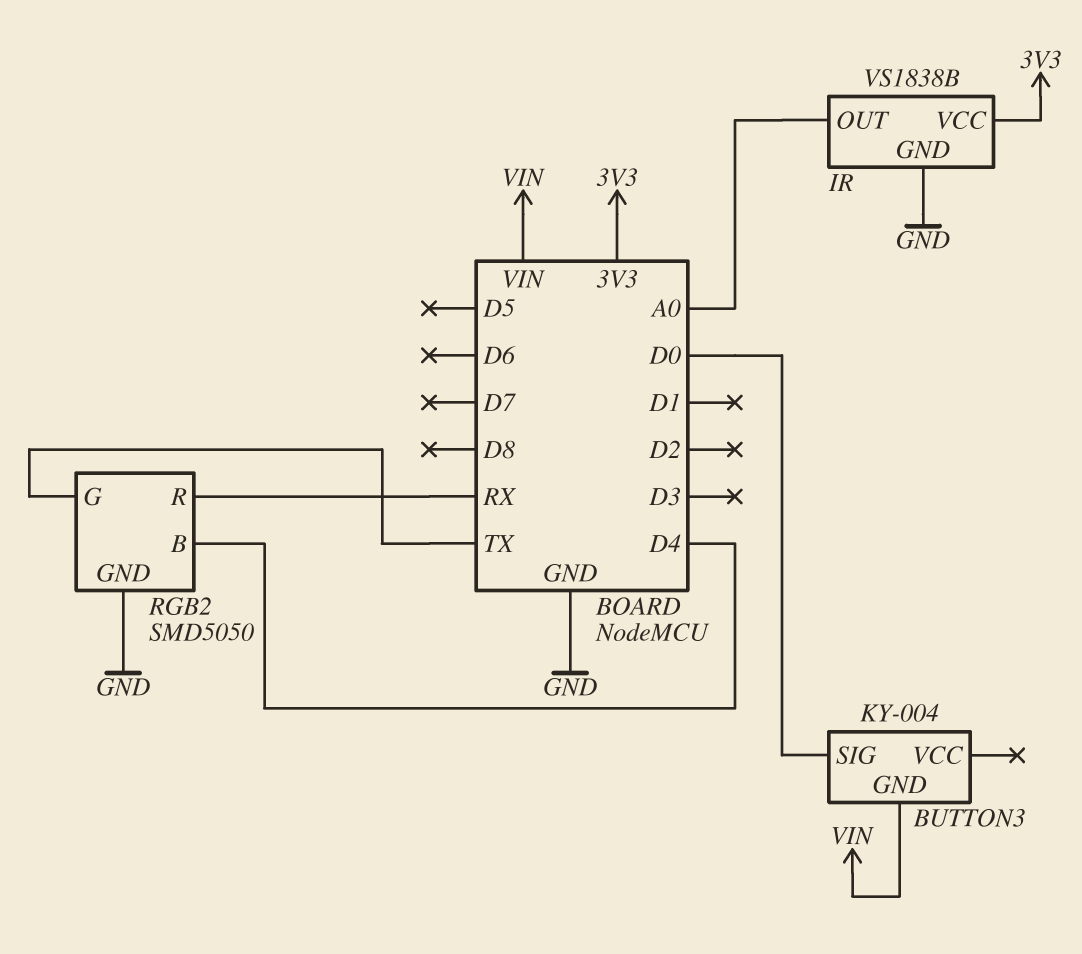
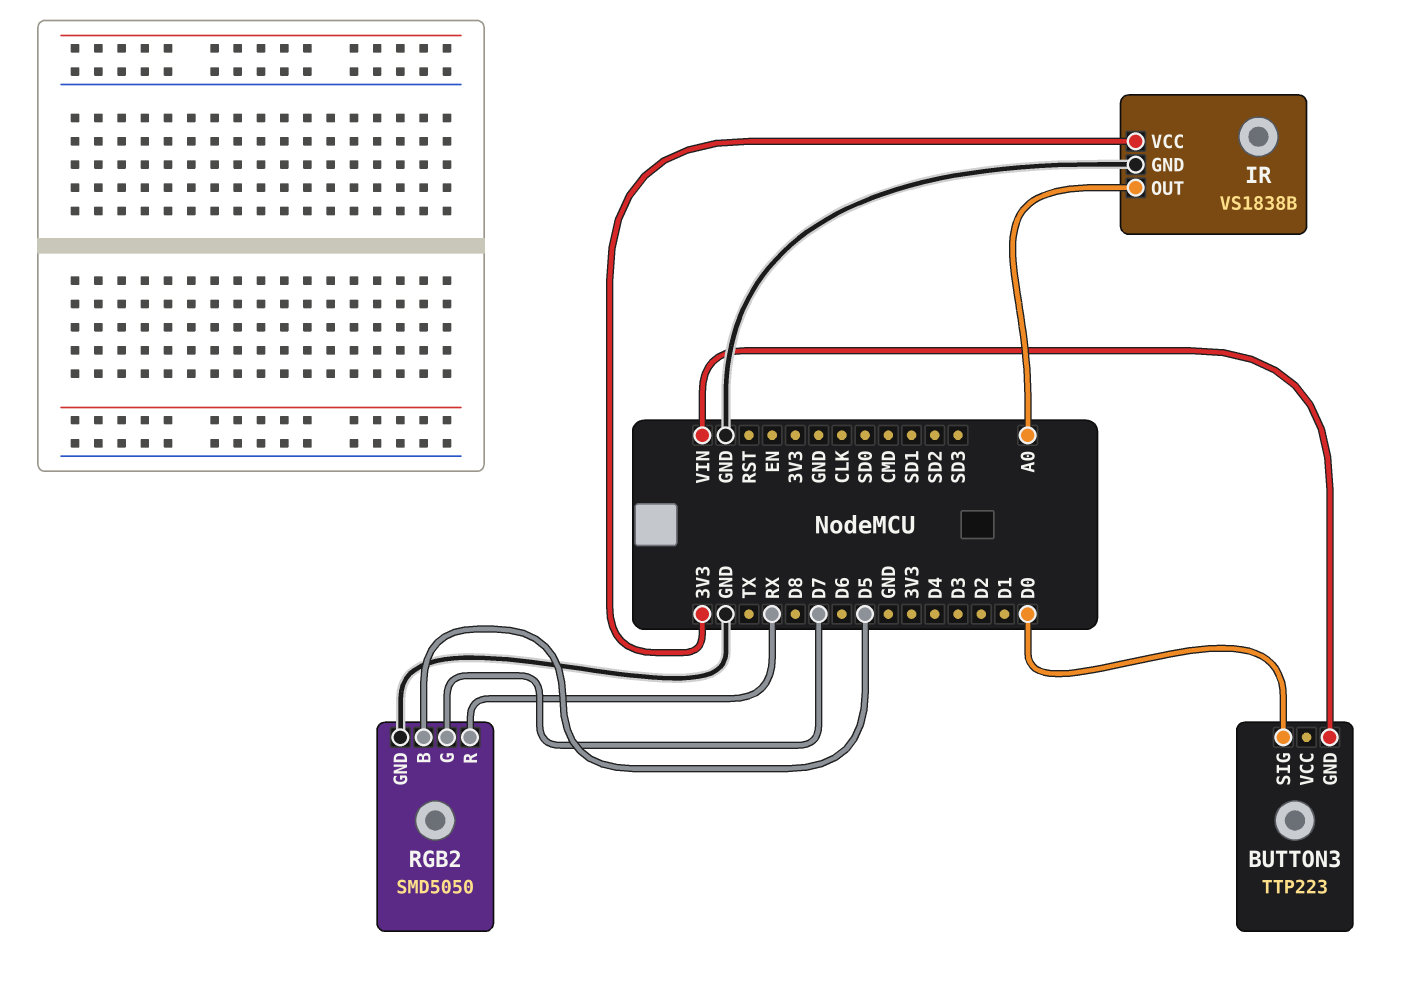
BUTTON3: KY-004 -> TTP223
RGB2 pin B: D4 -> D5
RGB2 pin G: TX -> D7

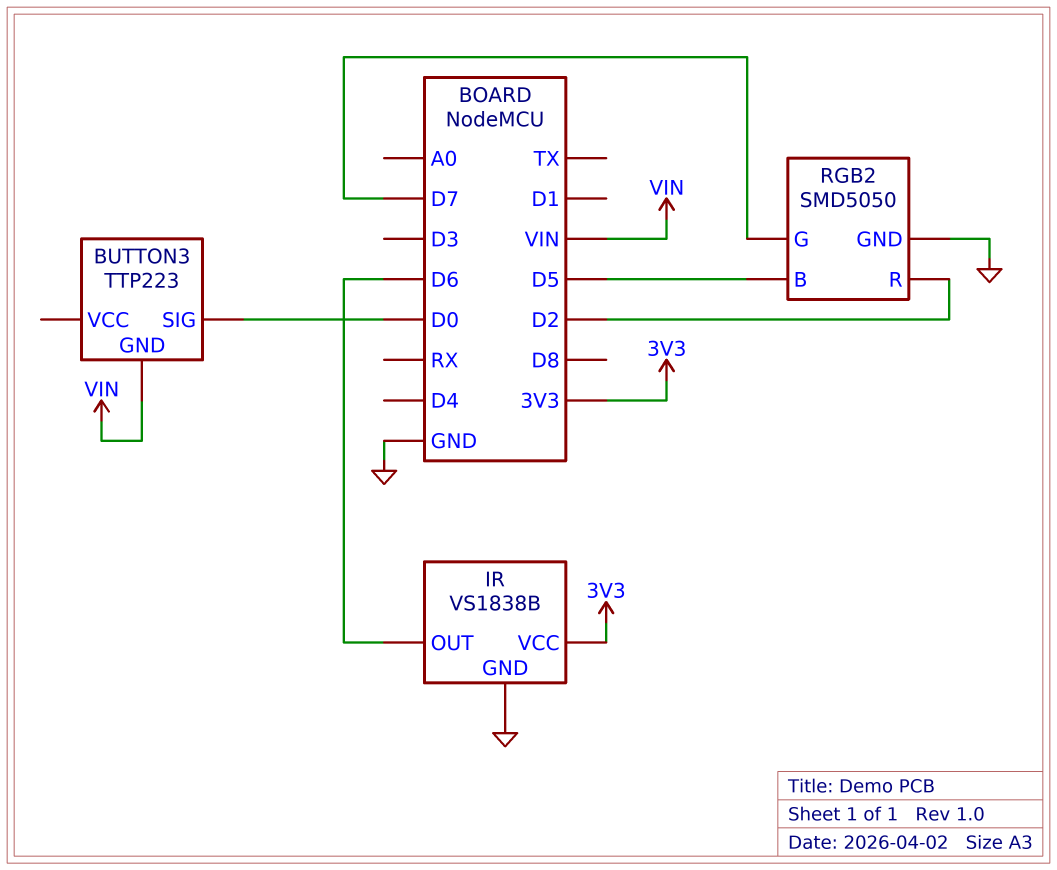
IR pin OUT: A0 -> D6
RGB2 pin R: RX -> D2

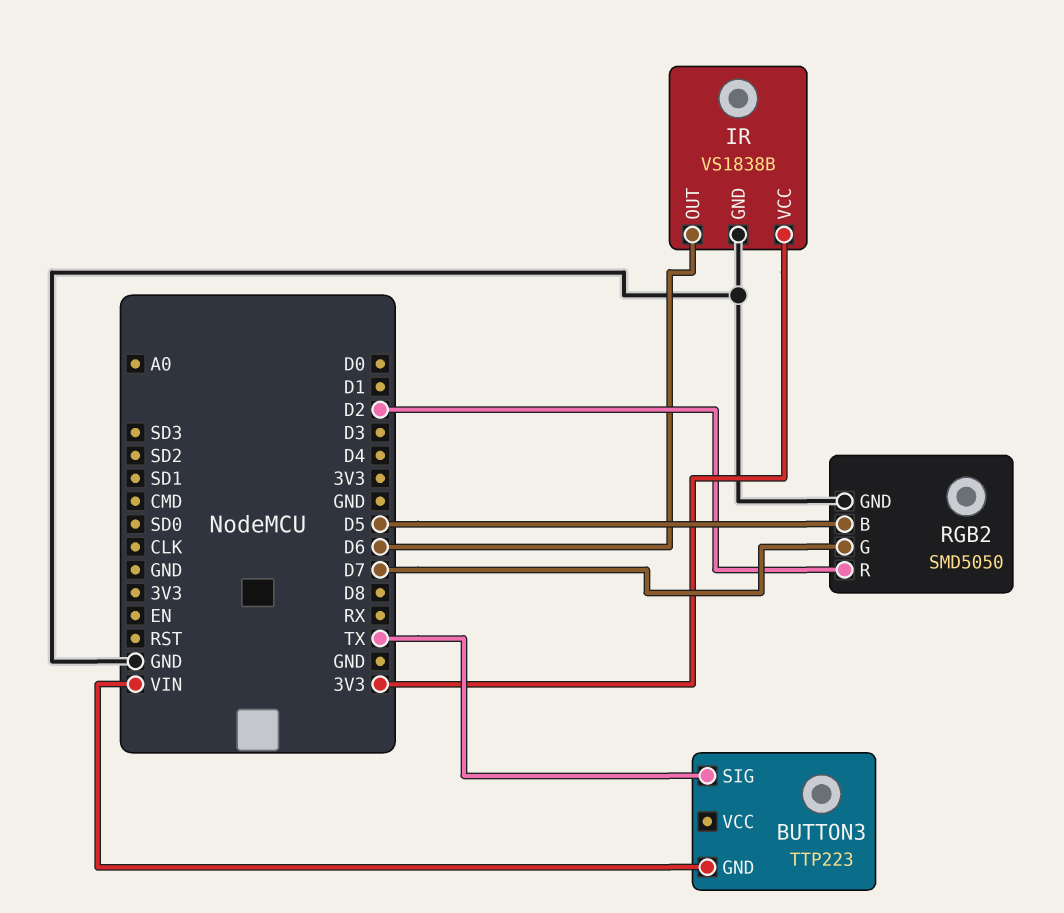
BUTTON3 pin SIG: D0 -> TX

